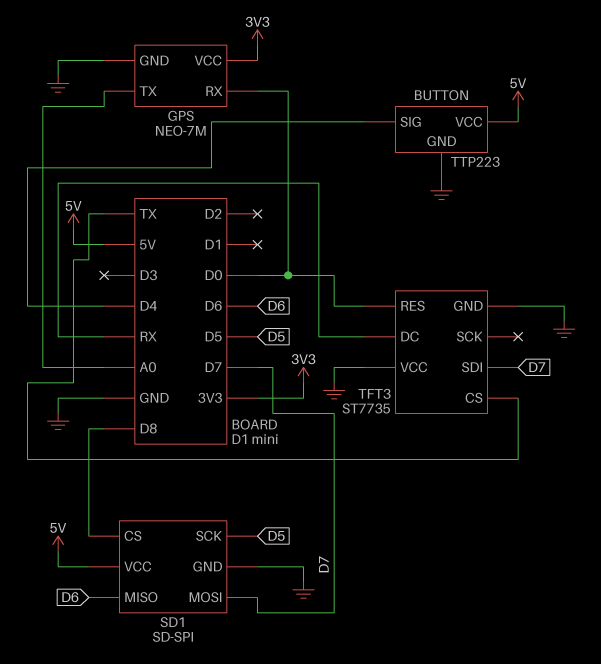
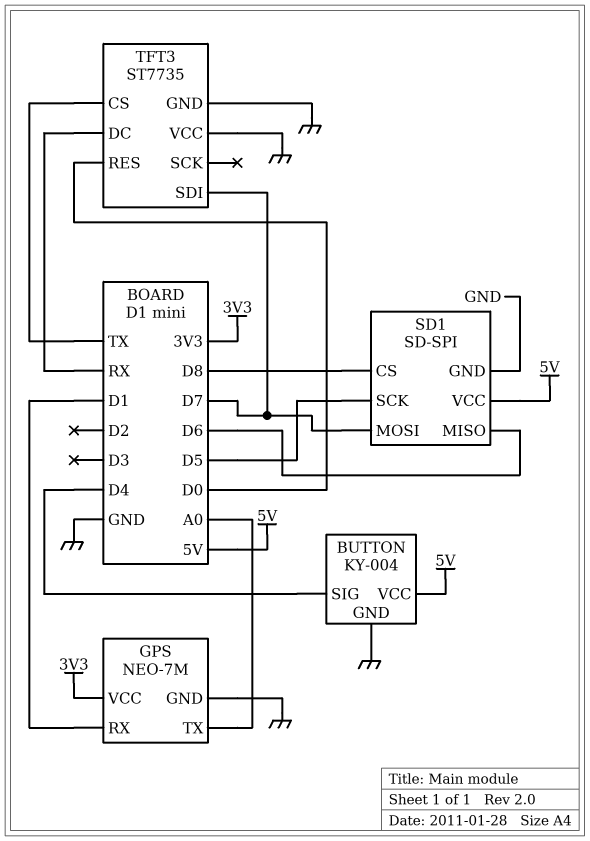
BUTTON: TTP223 -> KY-004
GPS pin RX: D0 -> D1

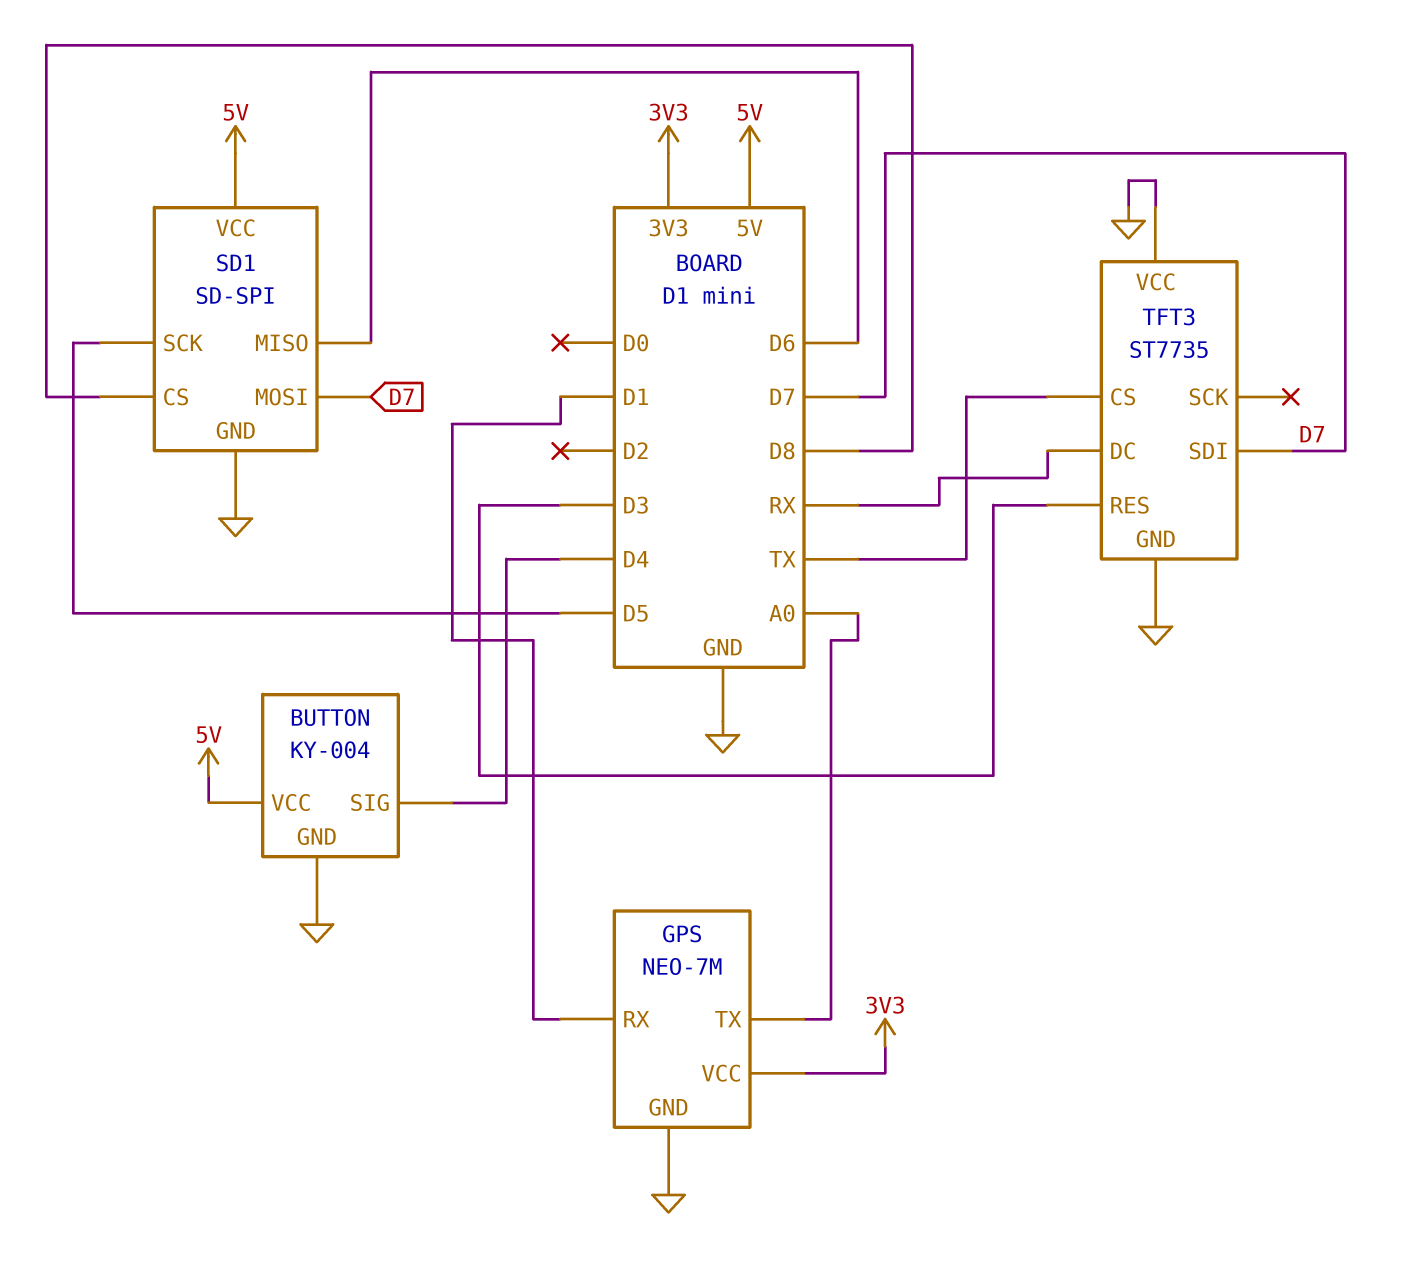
TFT3 pin RES: D0 -> D3

